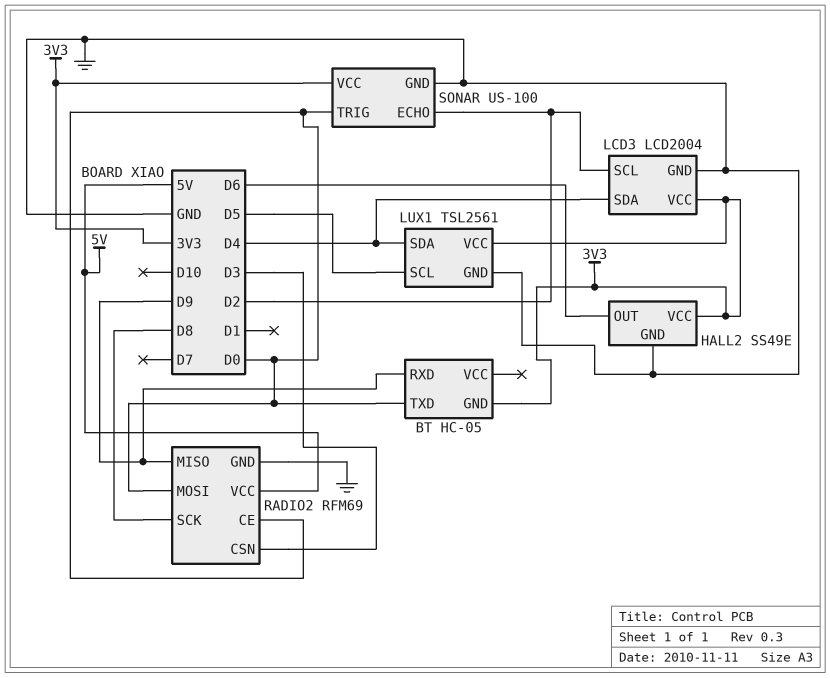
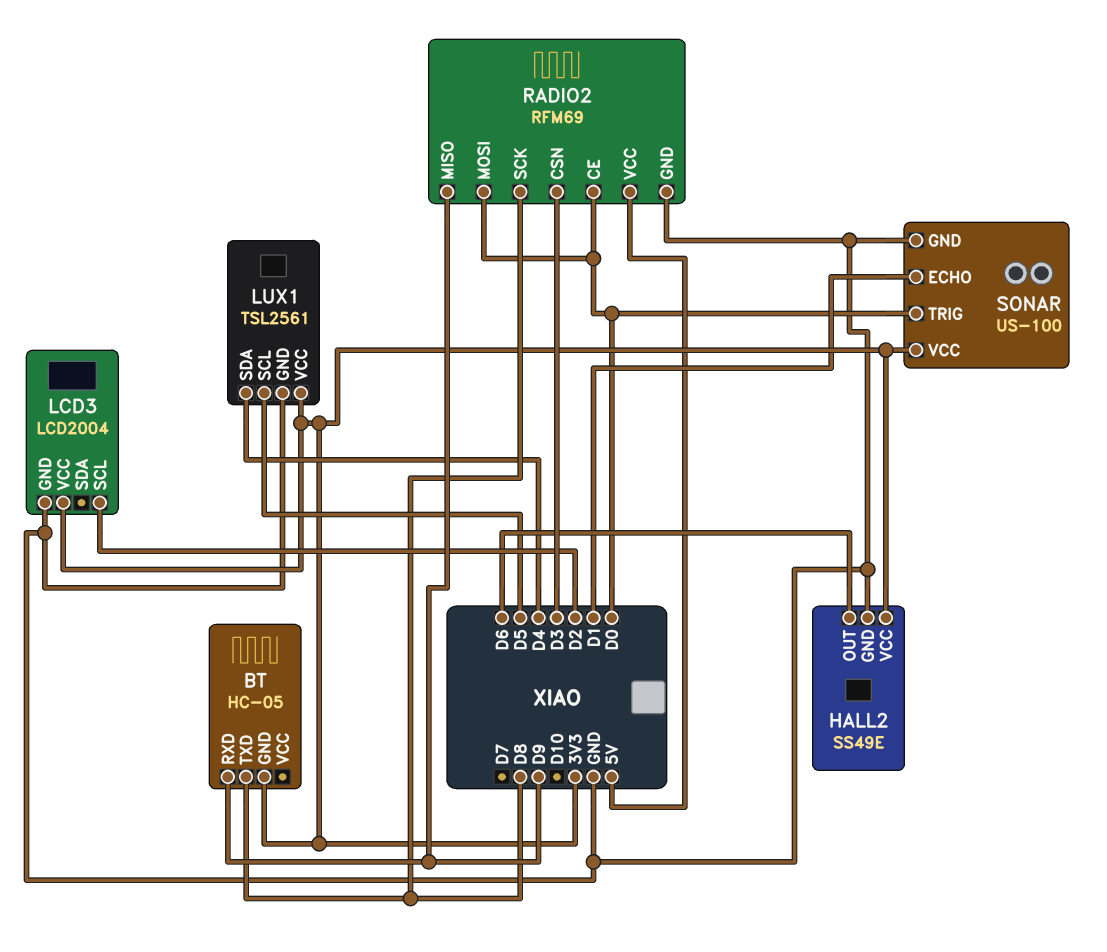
BT pin TXD: D0 -> D8
LCD3 pin SDA: D4 -> none
SONAR pin ECHO: D2 -> D1

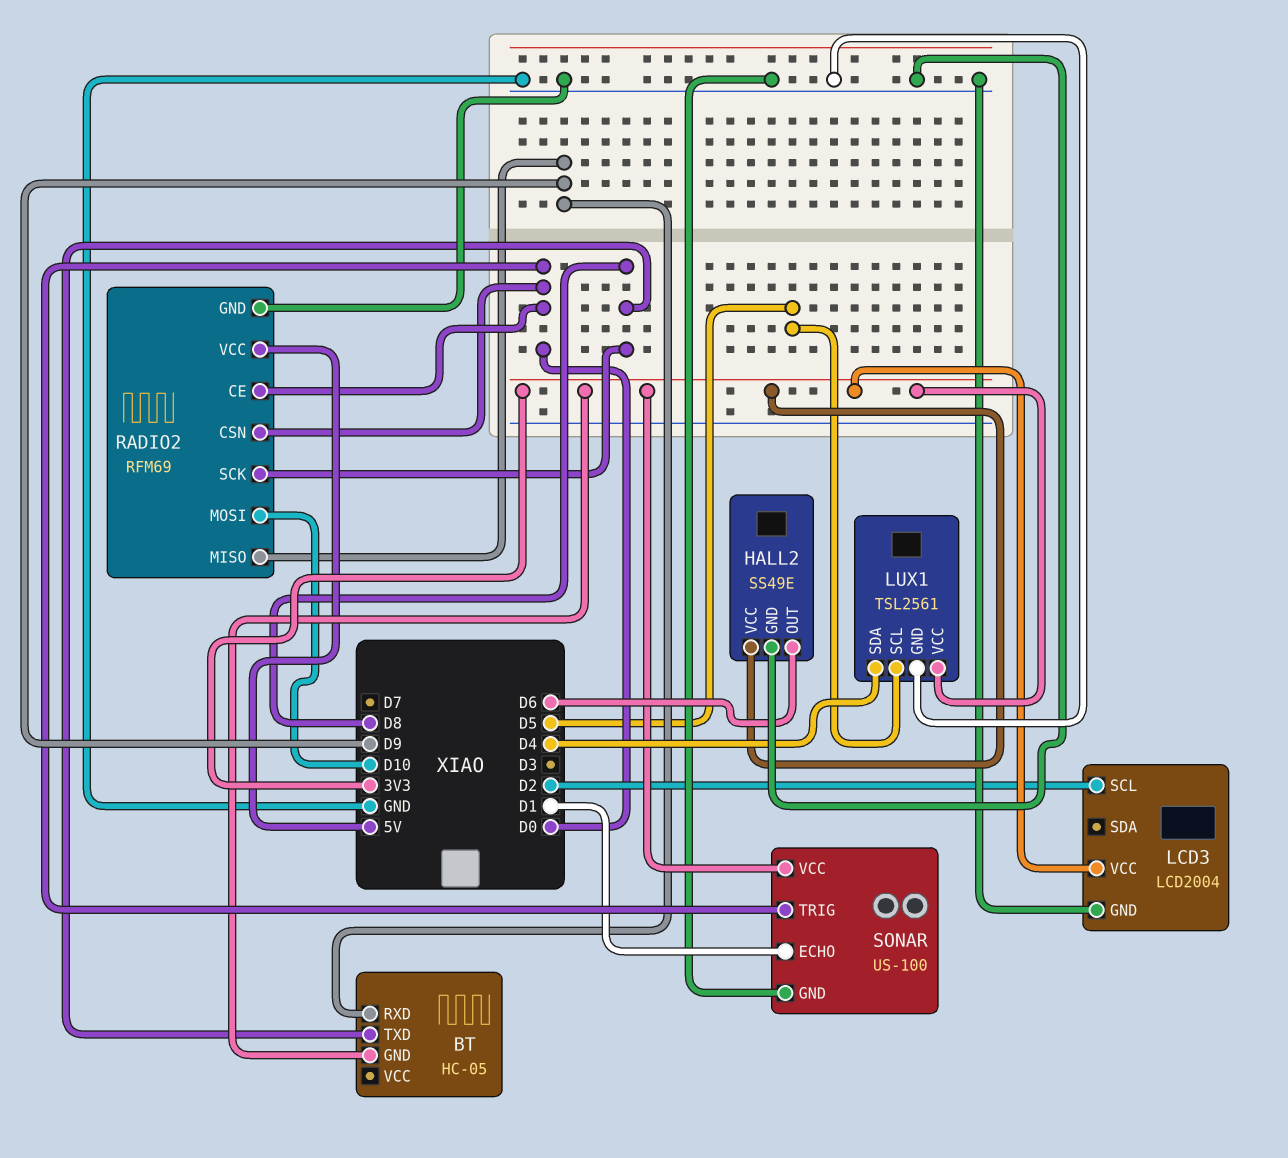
RADIO2 pin CSN: D3 -> D0
RADIO2 pin MOSI: D0 -> D10

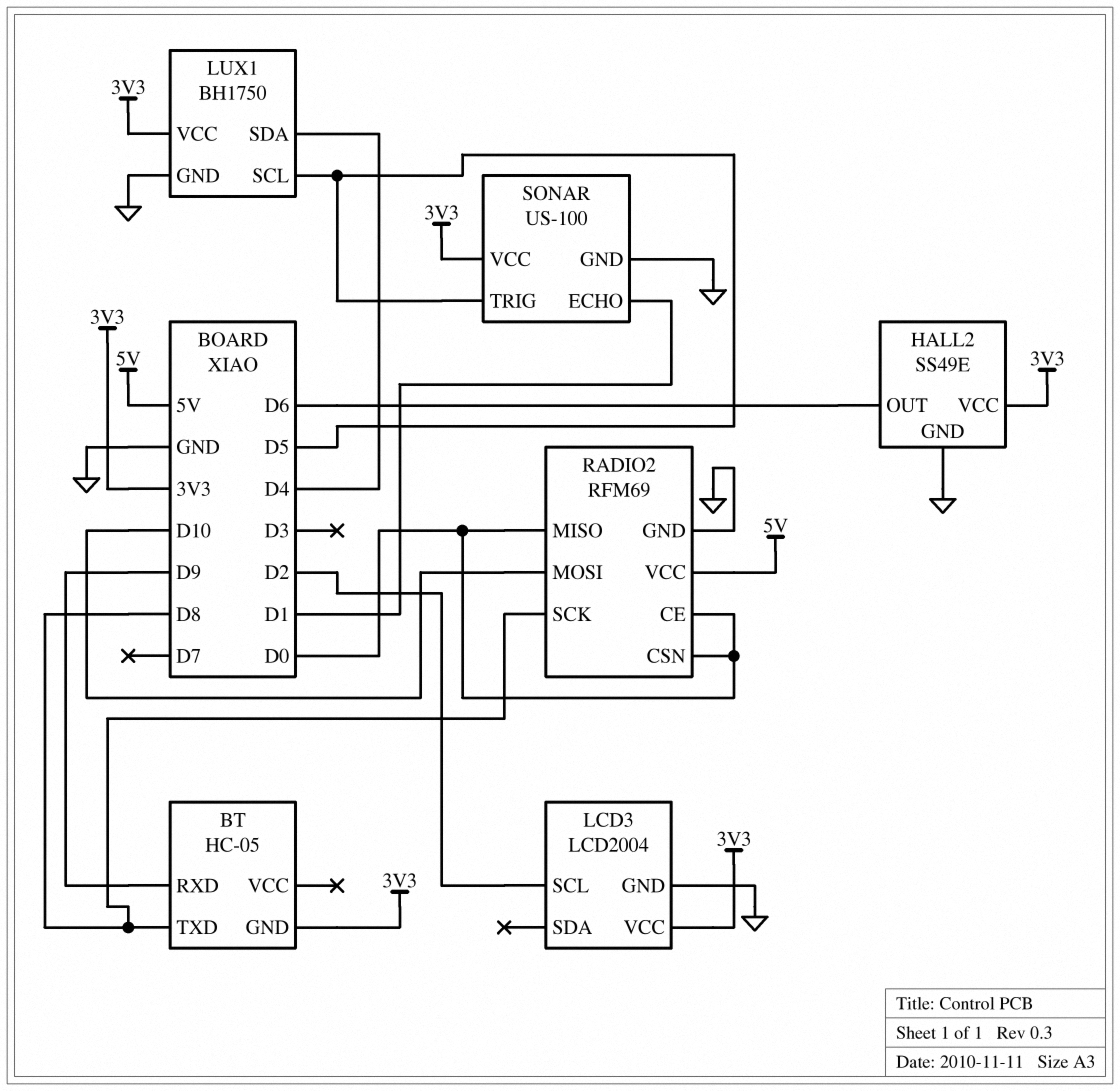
LUX1: TSL2561 -> BH1750
RADIO2 pin MISO: D9 -> D0
SONAR pin TRIG: D0 -> D5

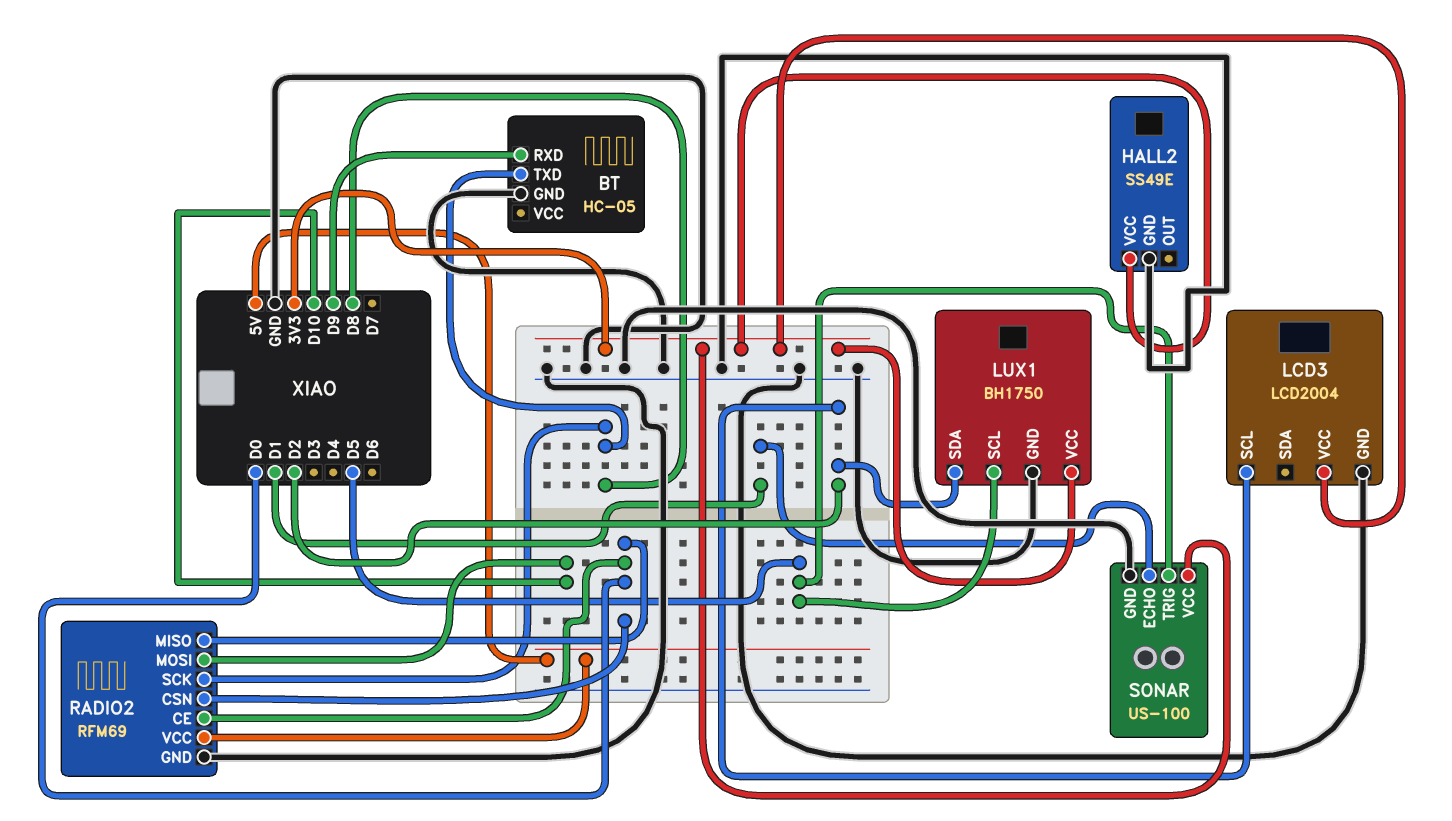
BT pin GND: 3V3 -> GND
HALL2 pin OUT: D6 -> none
LUX1 pin SDA: D4 -> D2

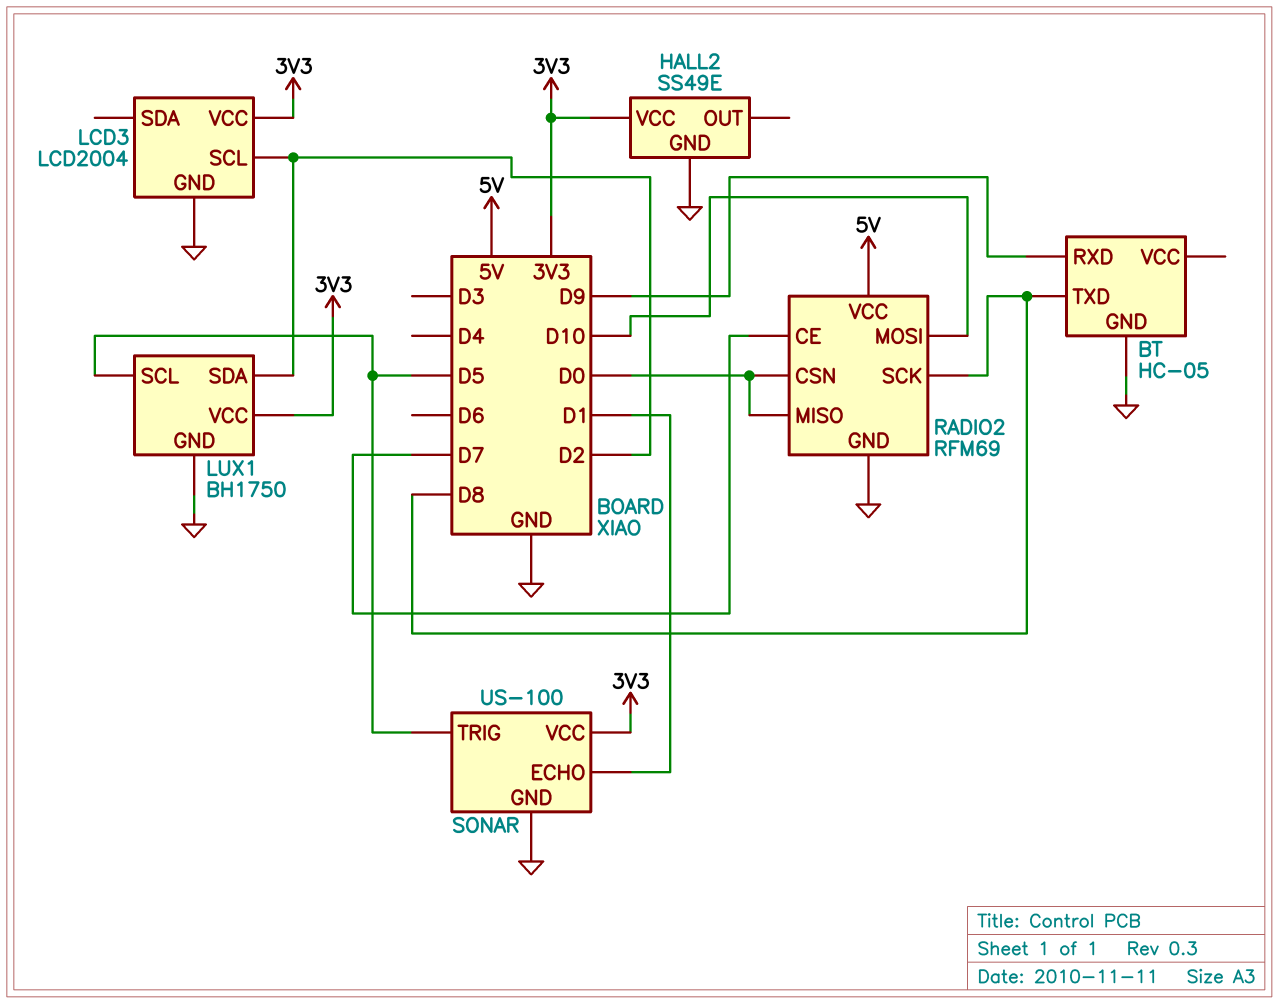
RADIO2 pin CE: D0 -> D7

